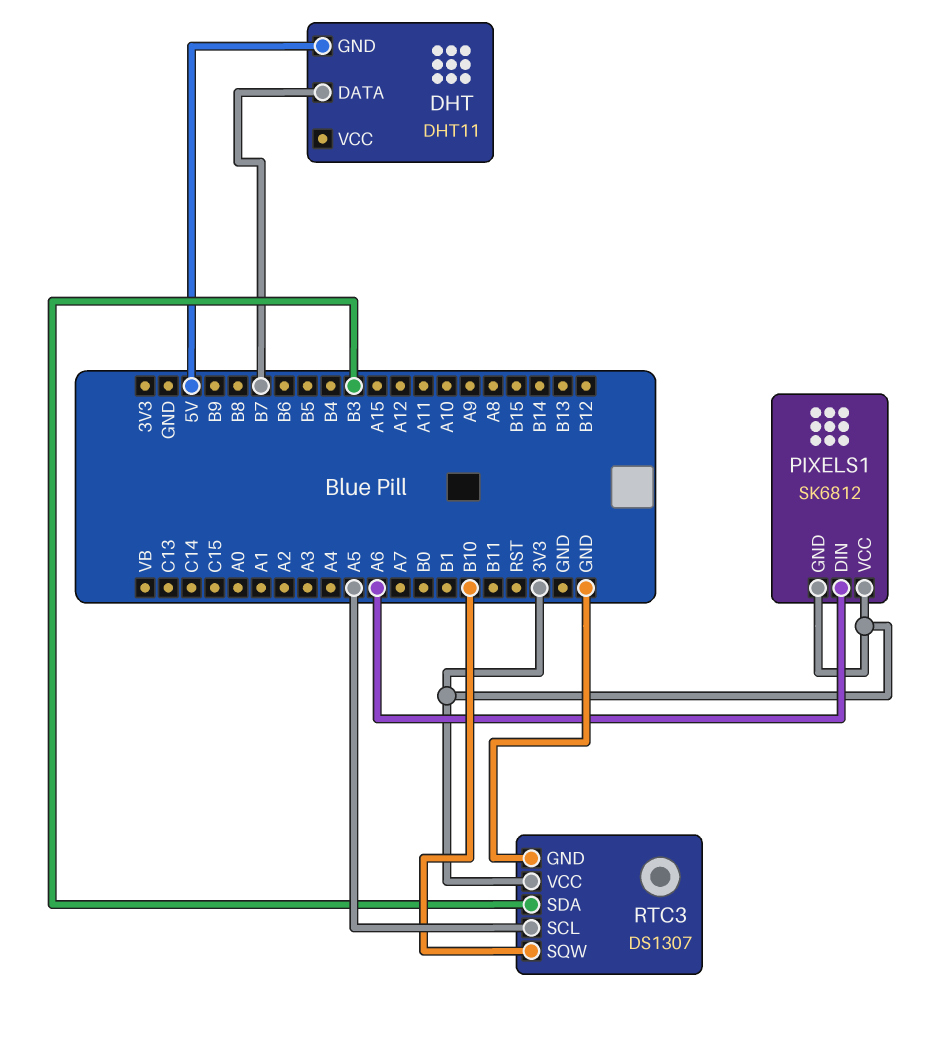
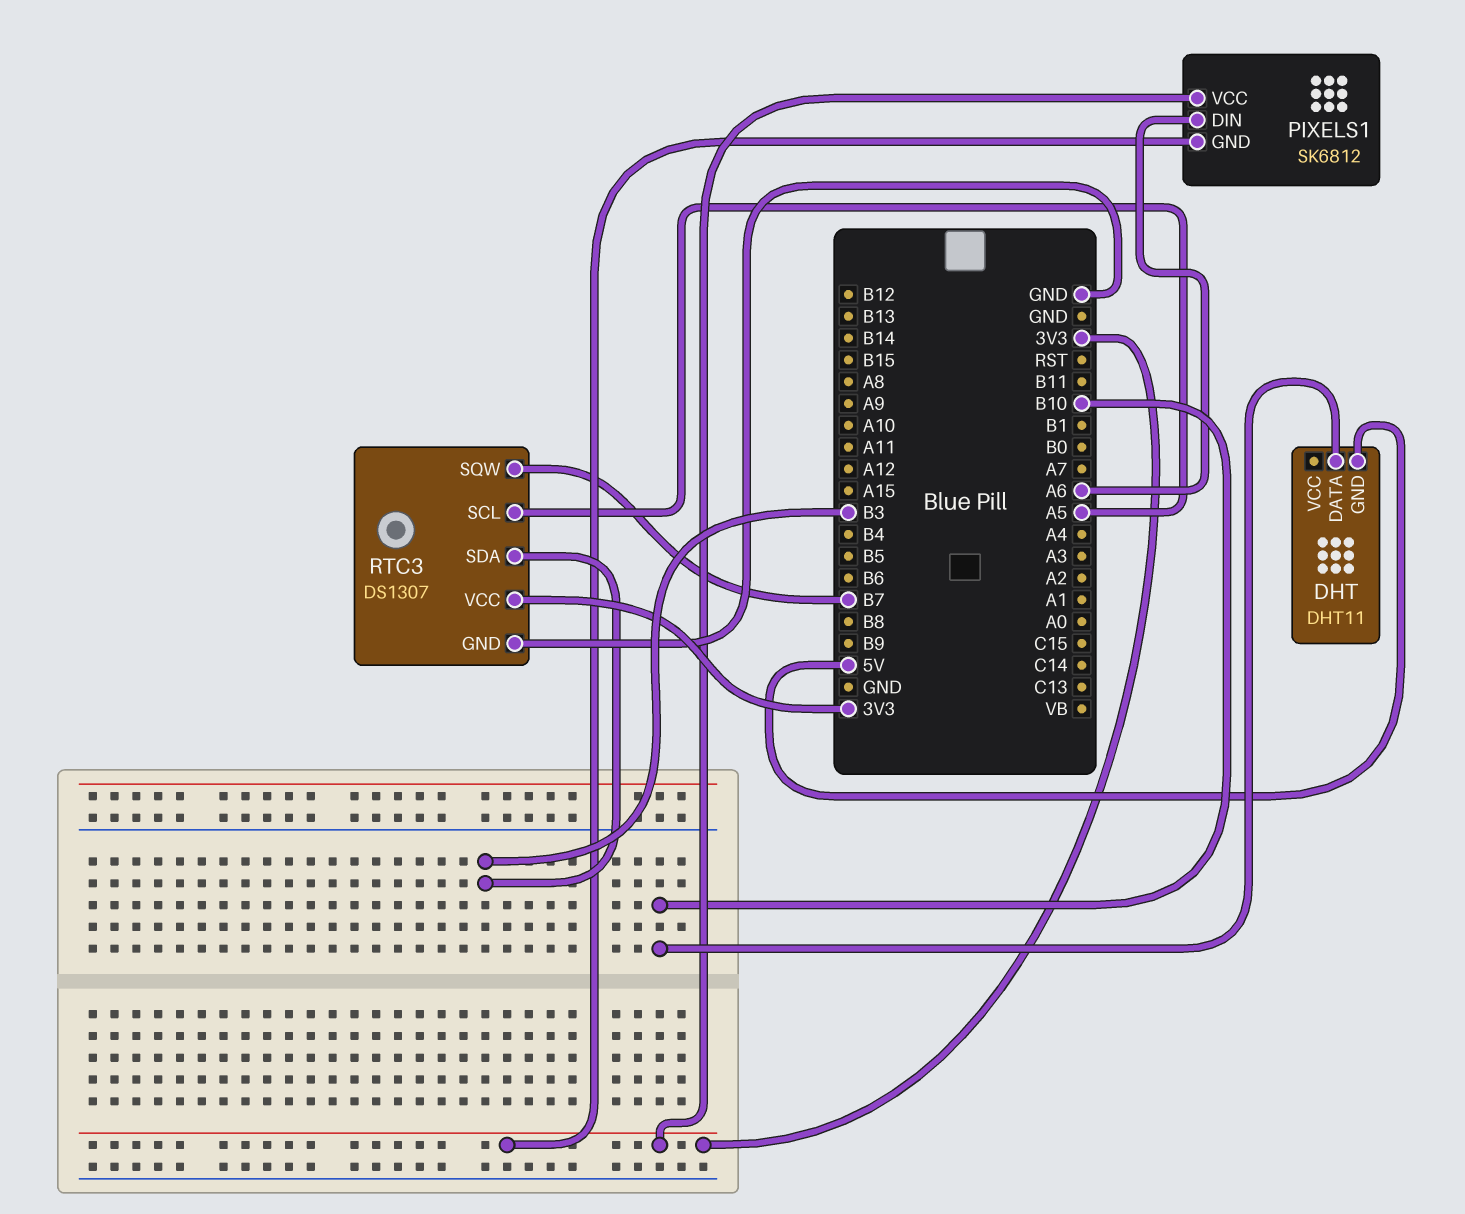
DHT pin DATA: B7 -> B10
RTC3 pin SQW: B10 -> B7

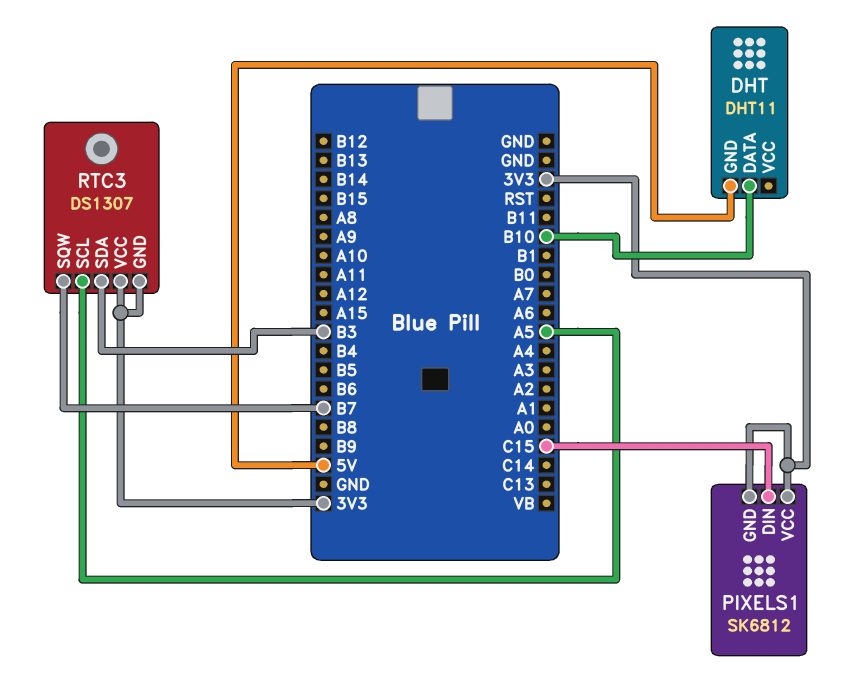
PIXELS1 pin DIN: A6 -> C15
RTC3 pin GND: GND -> 3V3

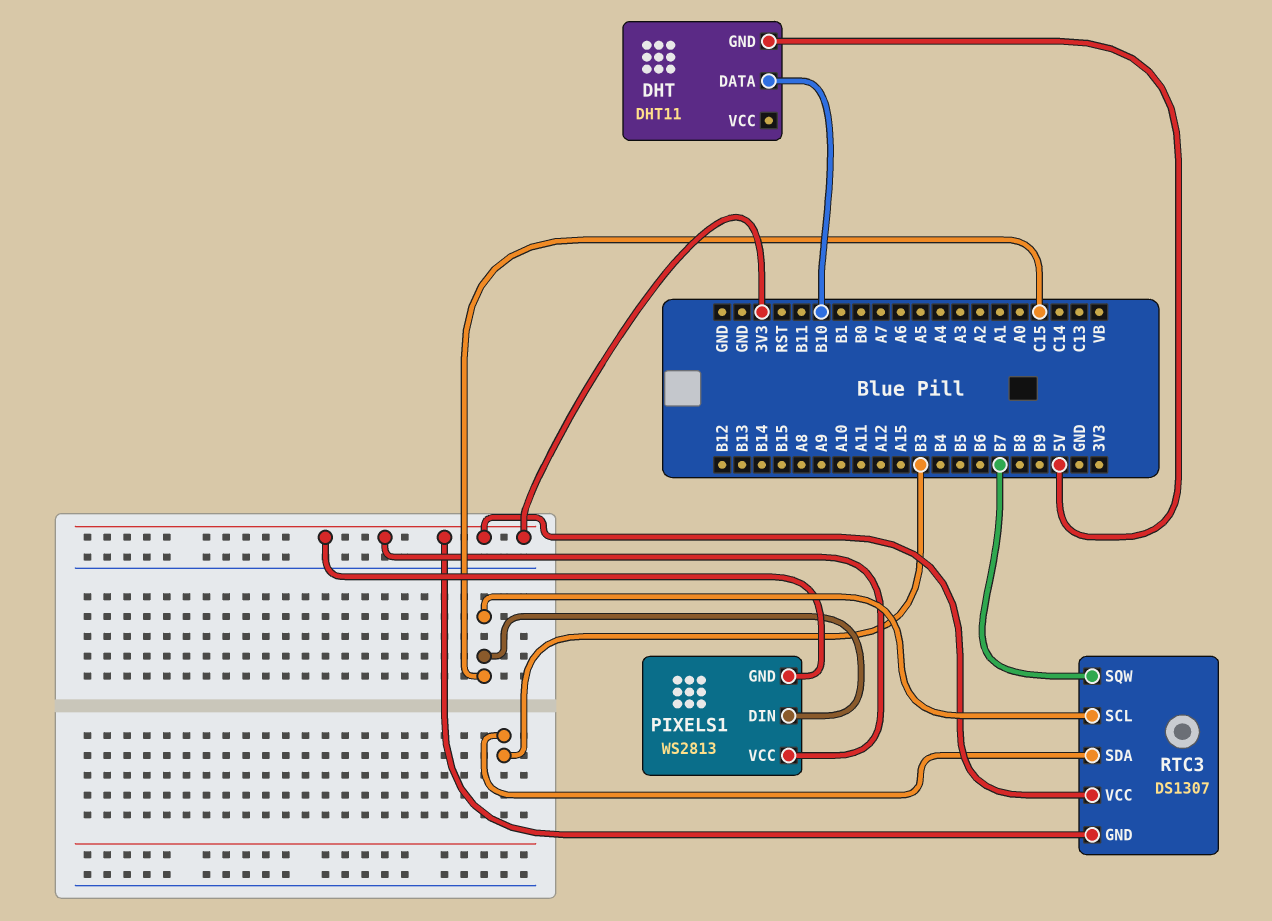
PIXELS1: SK6812 -> WS2813
RTC3 pin SCL: A5 -> C15

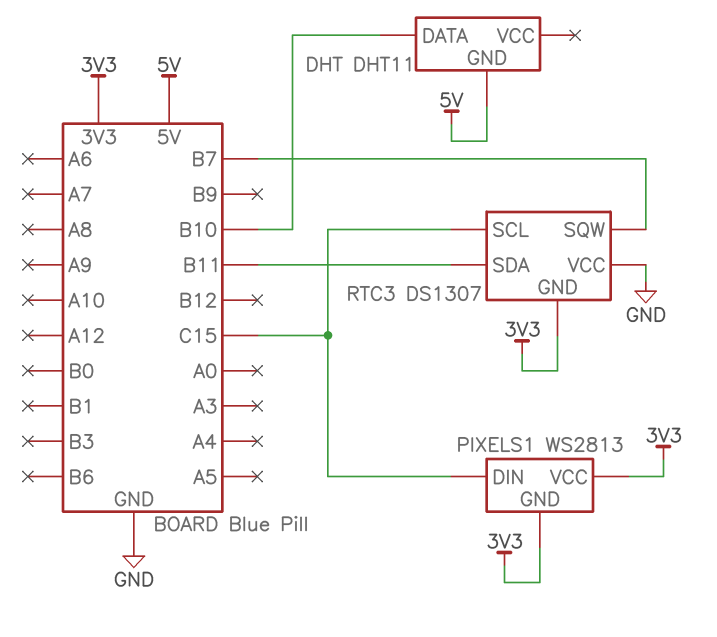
RTC3 pin SDA: B3 -> B11
RTC3 pin VCC: 3V3 -> GND

